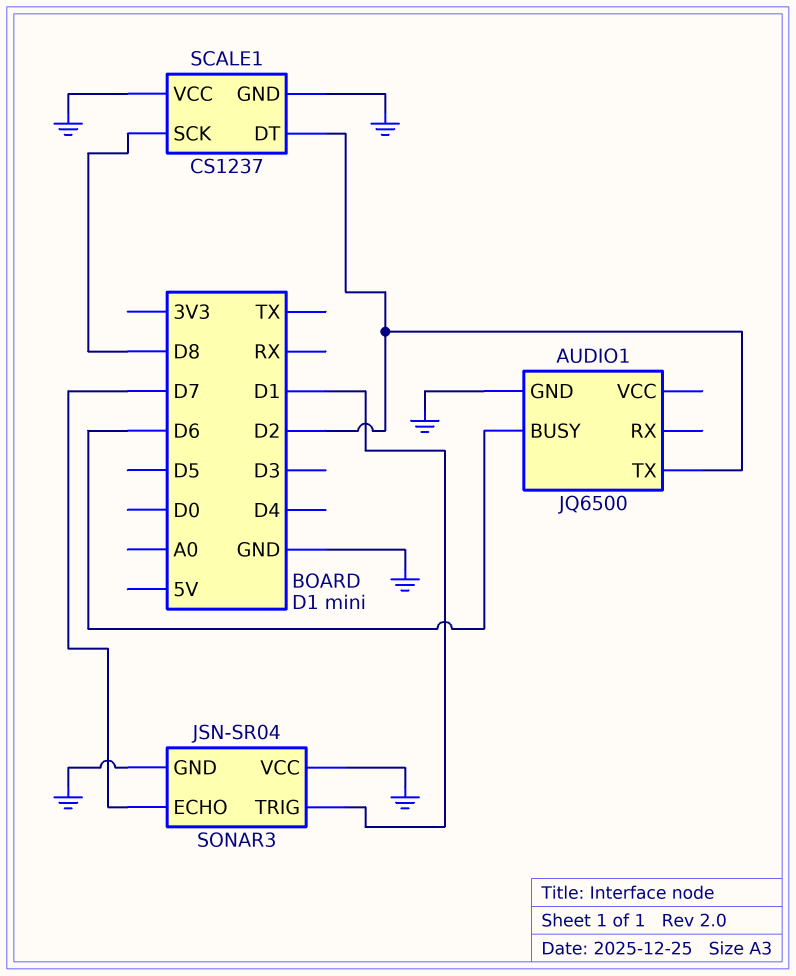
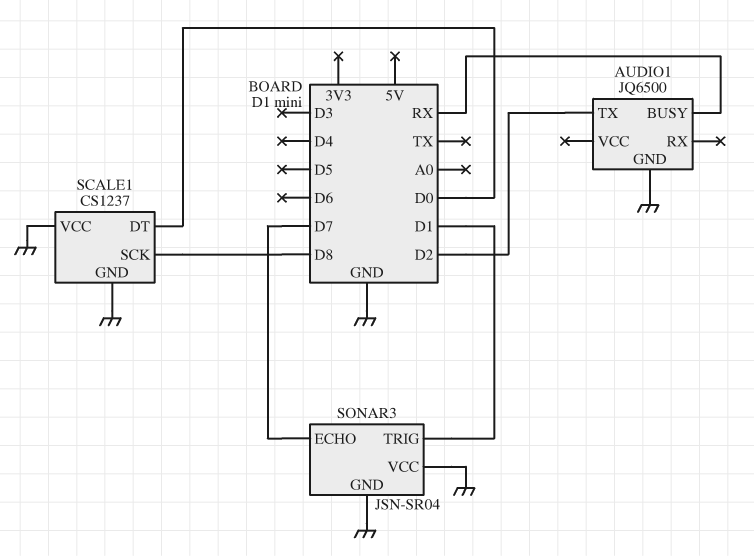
AUDIO1 pin BUSY: D6 -> RX
SCALE1 pin DT: D2 -> D0

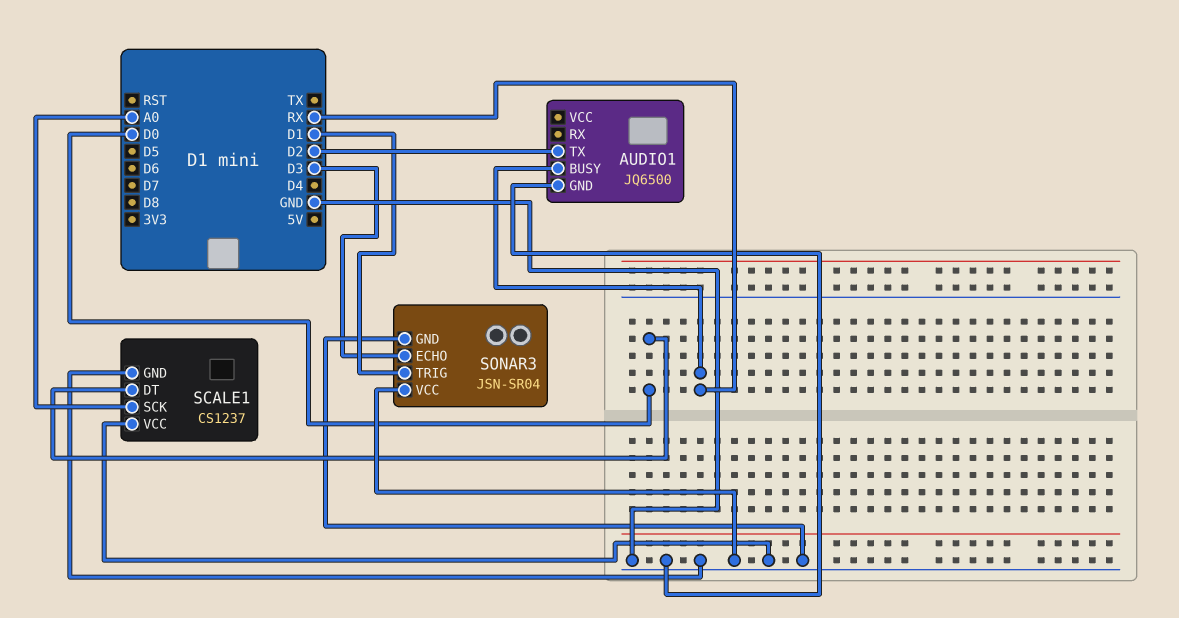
SCALE1 pin SCK: D8 -> A0
SONAR3 pin ECHO: D7 -> D3

